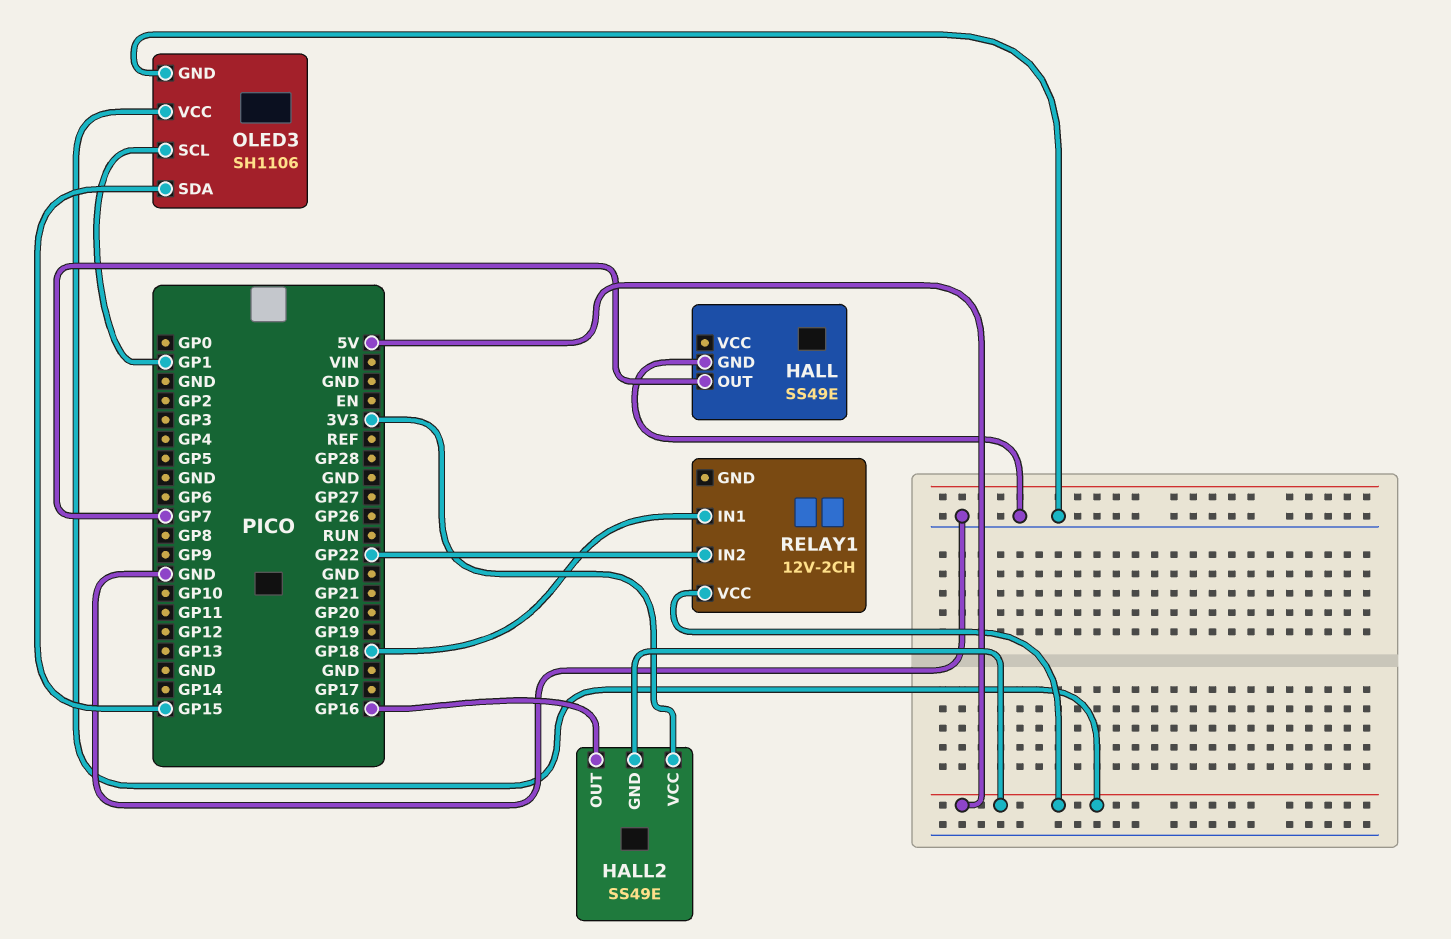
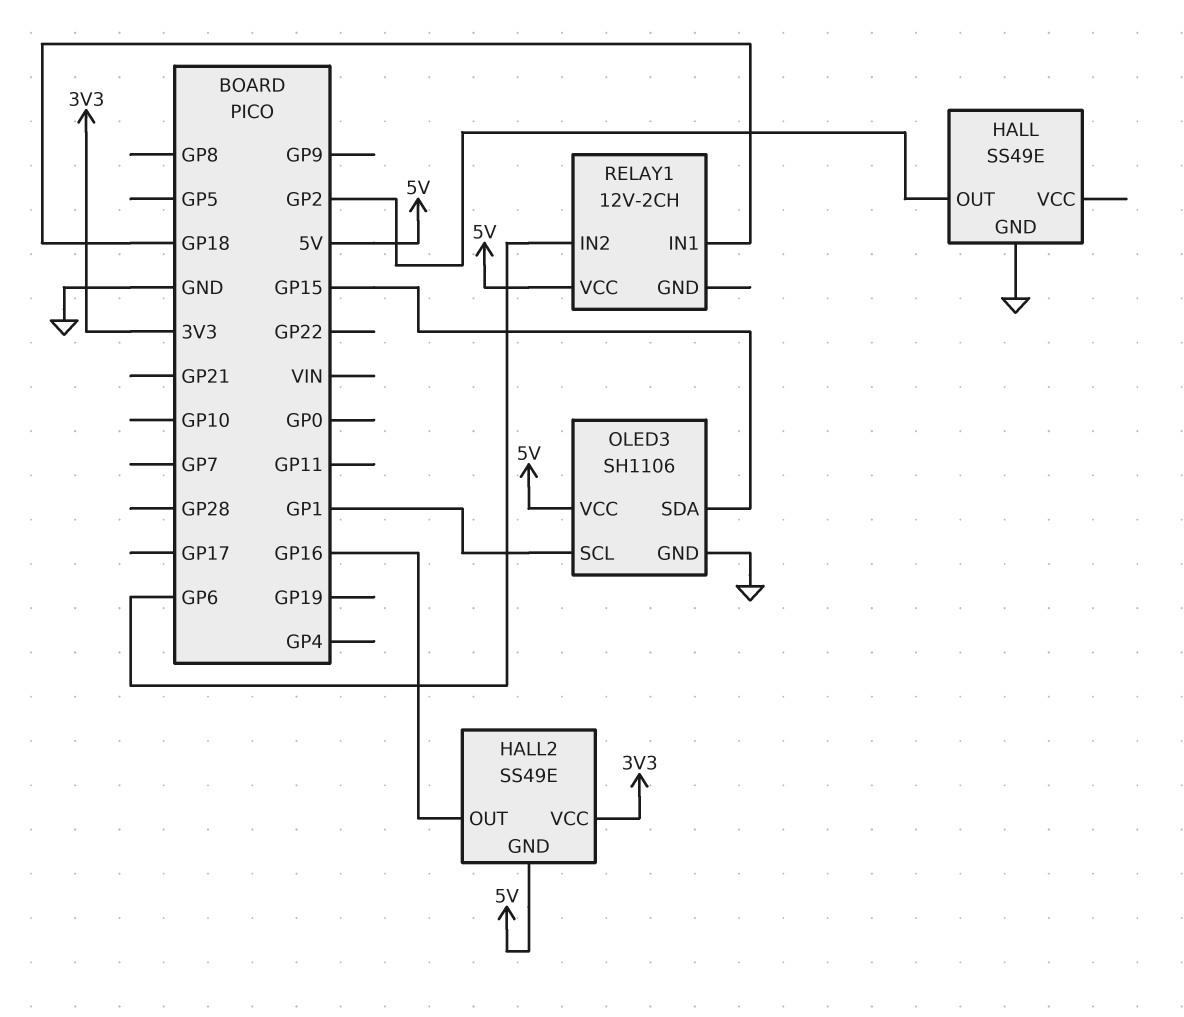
HALL pin OUT: GP7 -> GP2
RELAY1 pin IN2: GP22 -> GP6

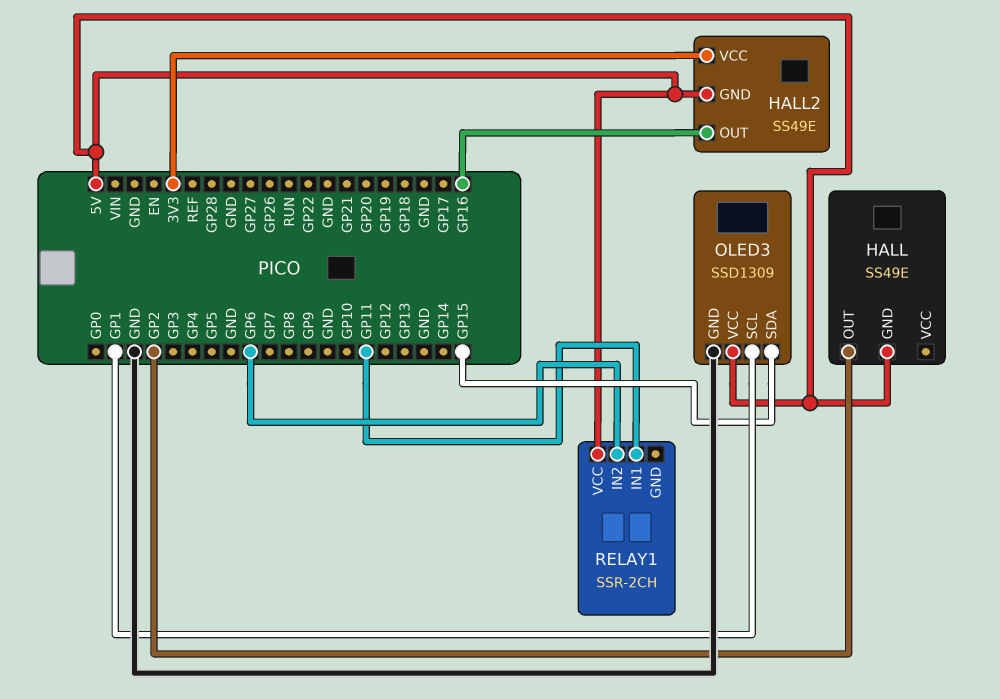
HALL pin GND: GND -> 5V
OLED3: SH1106 -> SSD1309
RELAY1: 12V-2CH -> SSR-2CH
RELAY1 pin IN1: GP18 -> GP11

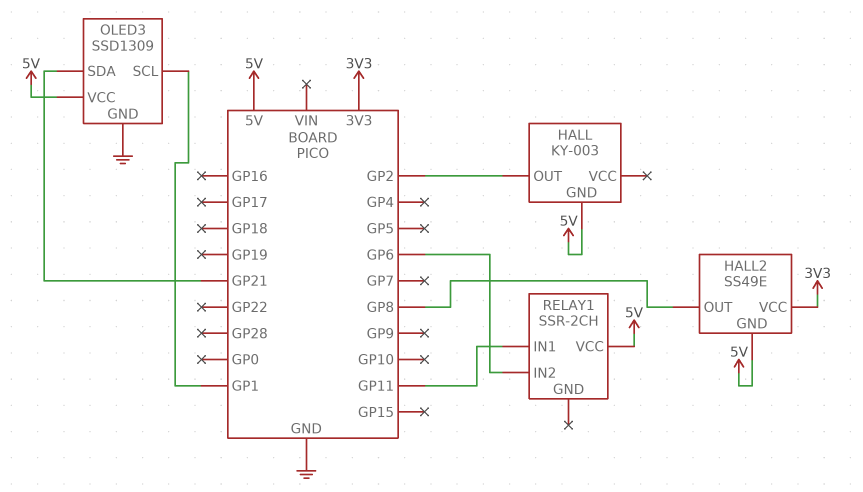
HALL: SS49E -> KY-003
HALL2 pin OUT: GP16 -> GP8
OLED3 pin SDA: GP15 -> GP21

